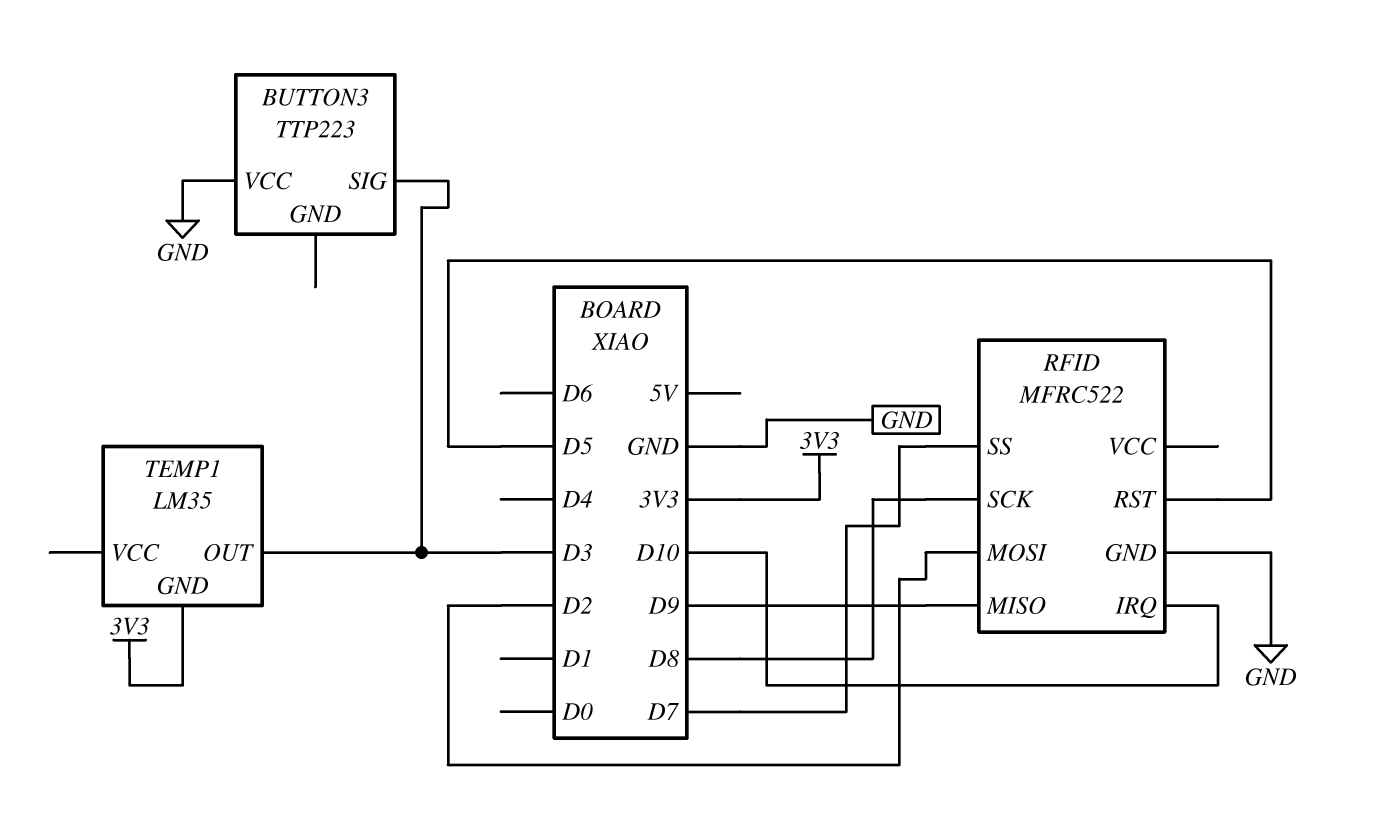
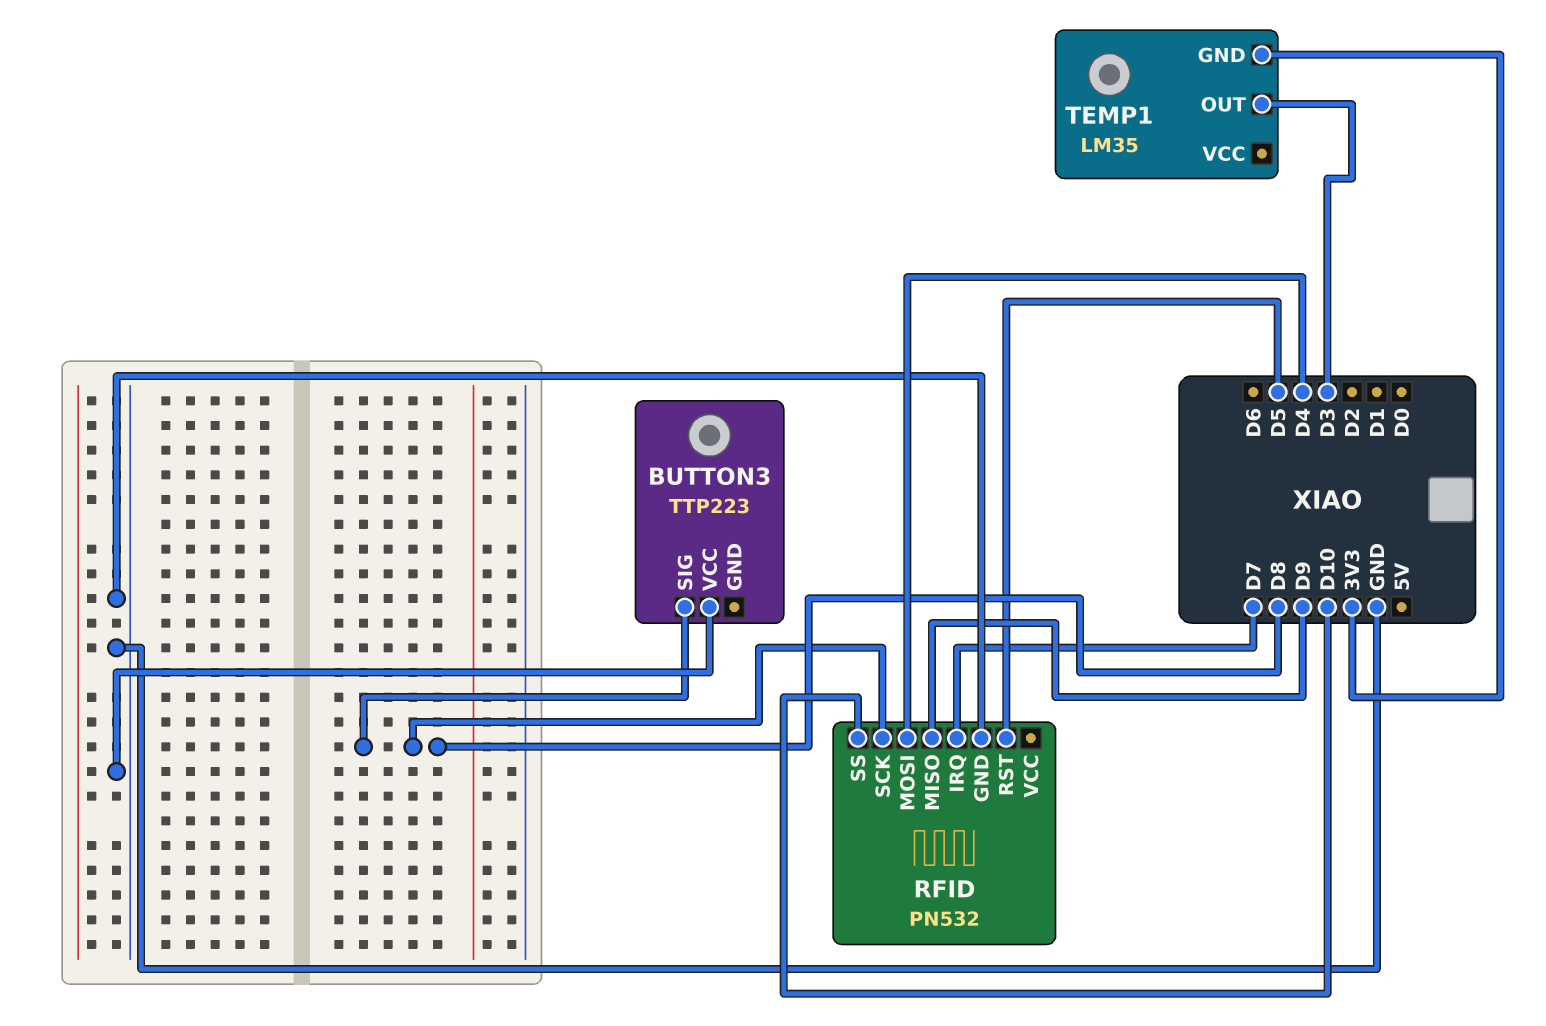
BUTTON3 pin SIG: D3 -> D8
RFID: MFRC522 -> PN532
RFID pin IRQ: D10 -> D7
RFID pin MOSI: D2 -> D4
RFID pin SS: D7 -> D10

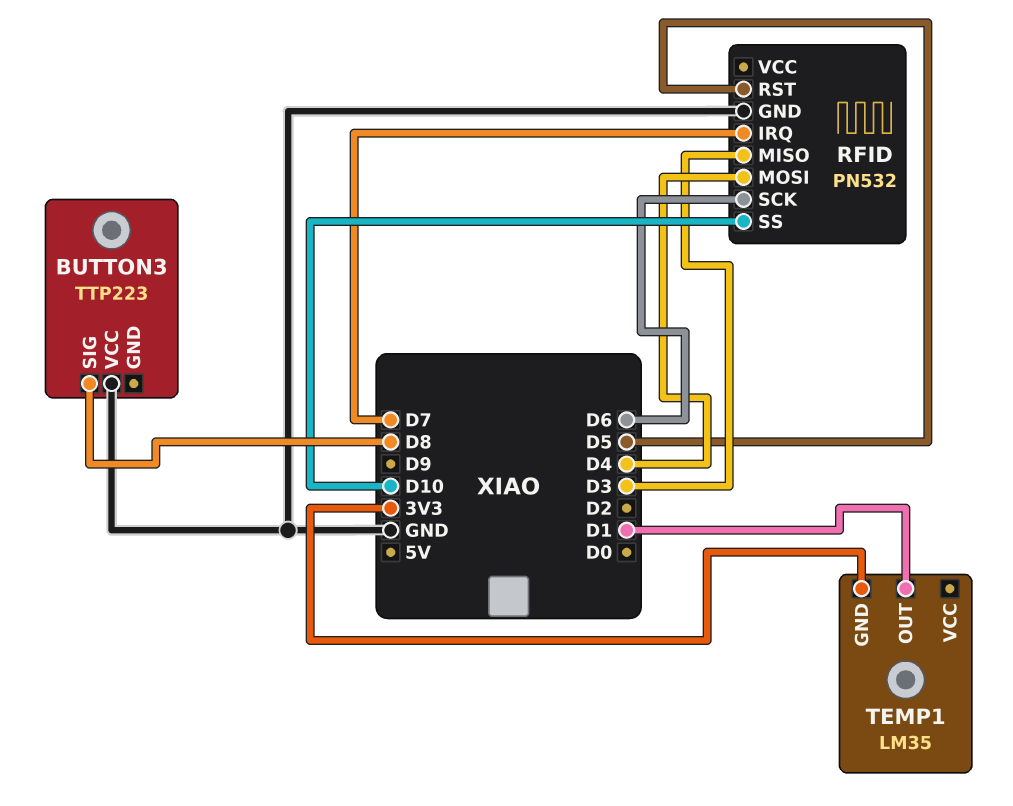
RFID pin MISO: D9 -> D3
RFID pin SCK: D8 -> D6
TEMP1 pin OUT: D3 -> D1

